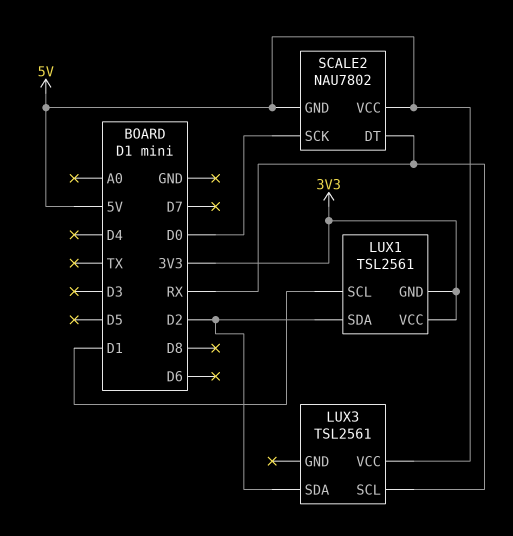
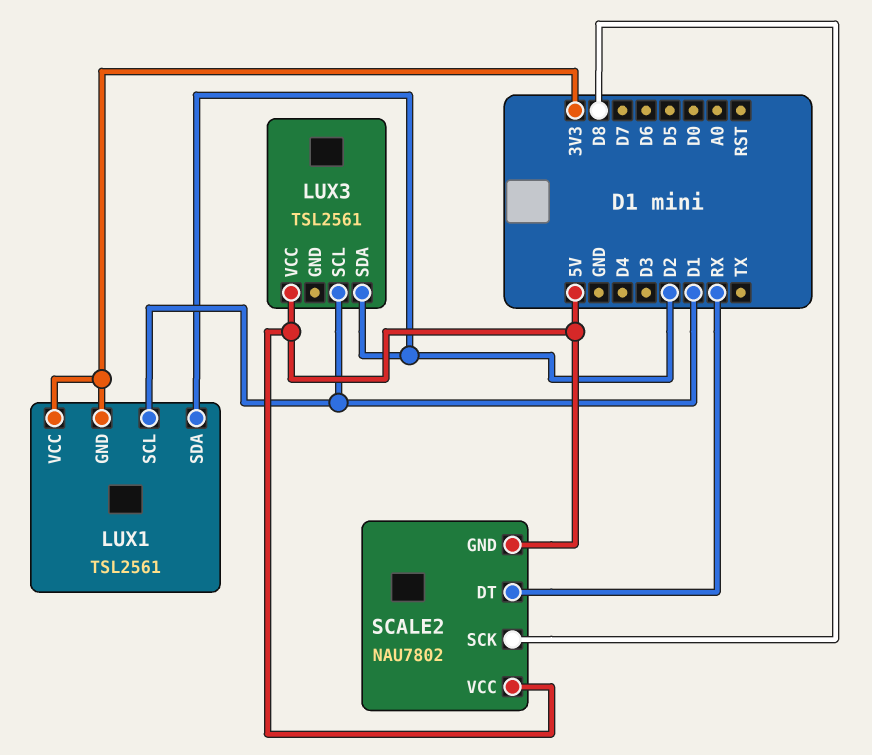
LUX3 pin SCL: RX -> D1
SCALE2 pin SCK: D0 -> D8

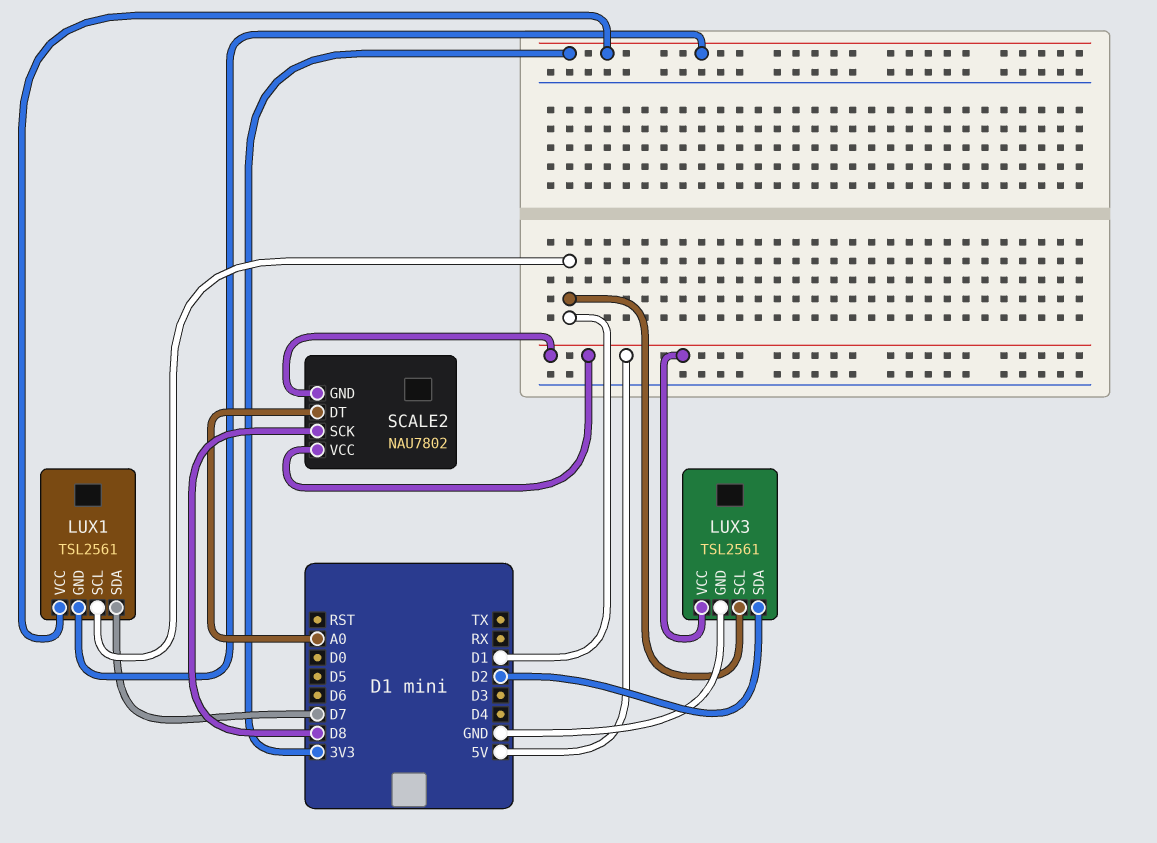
LUX1 pin SDA: D2 -> D7
LUX3 pin GND: none -> GND
SCALE2 pin DT: RX -> A0

